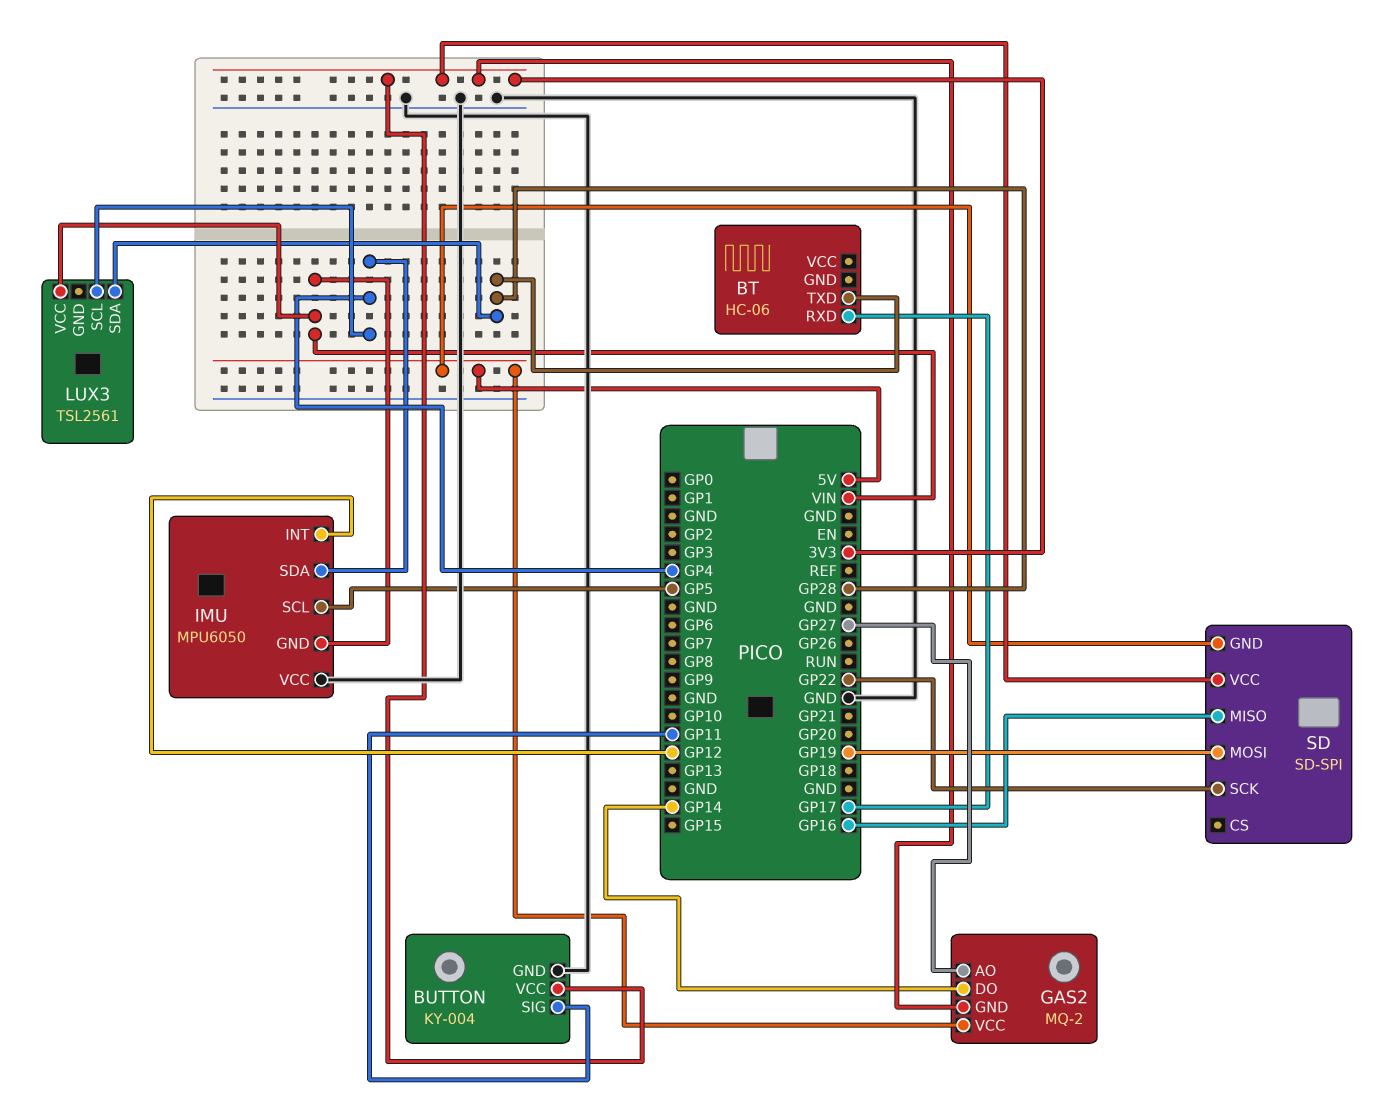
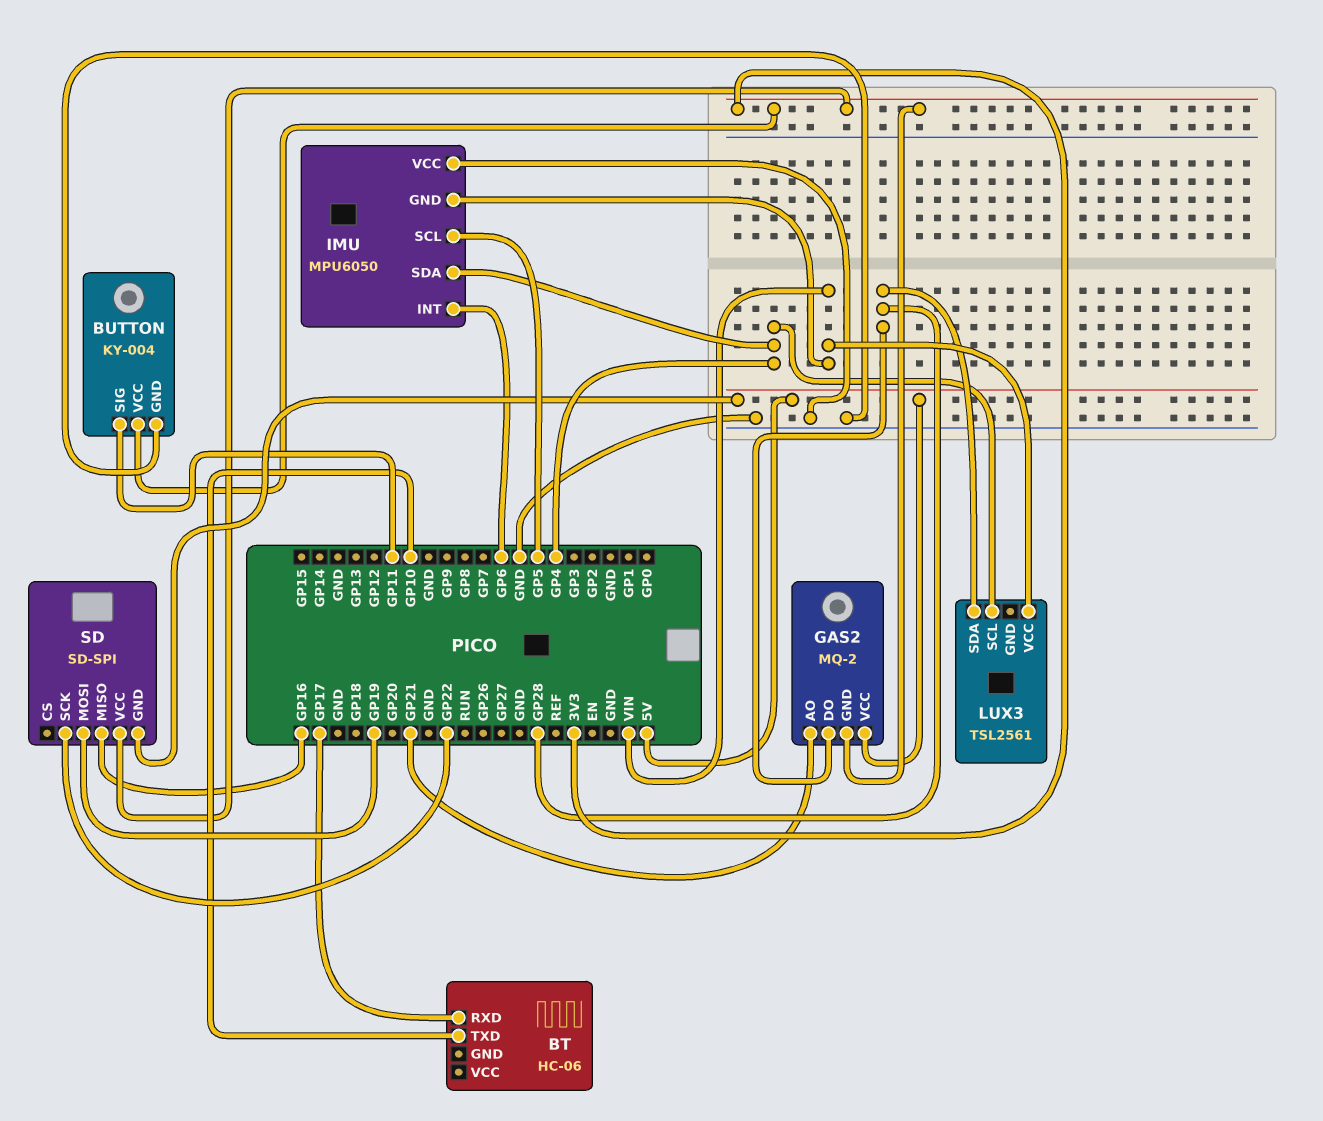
BT pin TXD: GP28 -> GP10
GAS2 pin AO: GP27 -> GP21
GAS2 pin DO: GP14 -> GP28
IMU pin INT: GP12 -> GP6

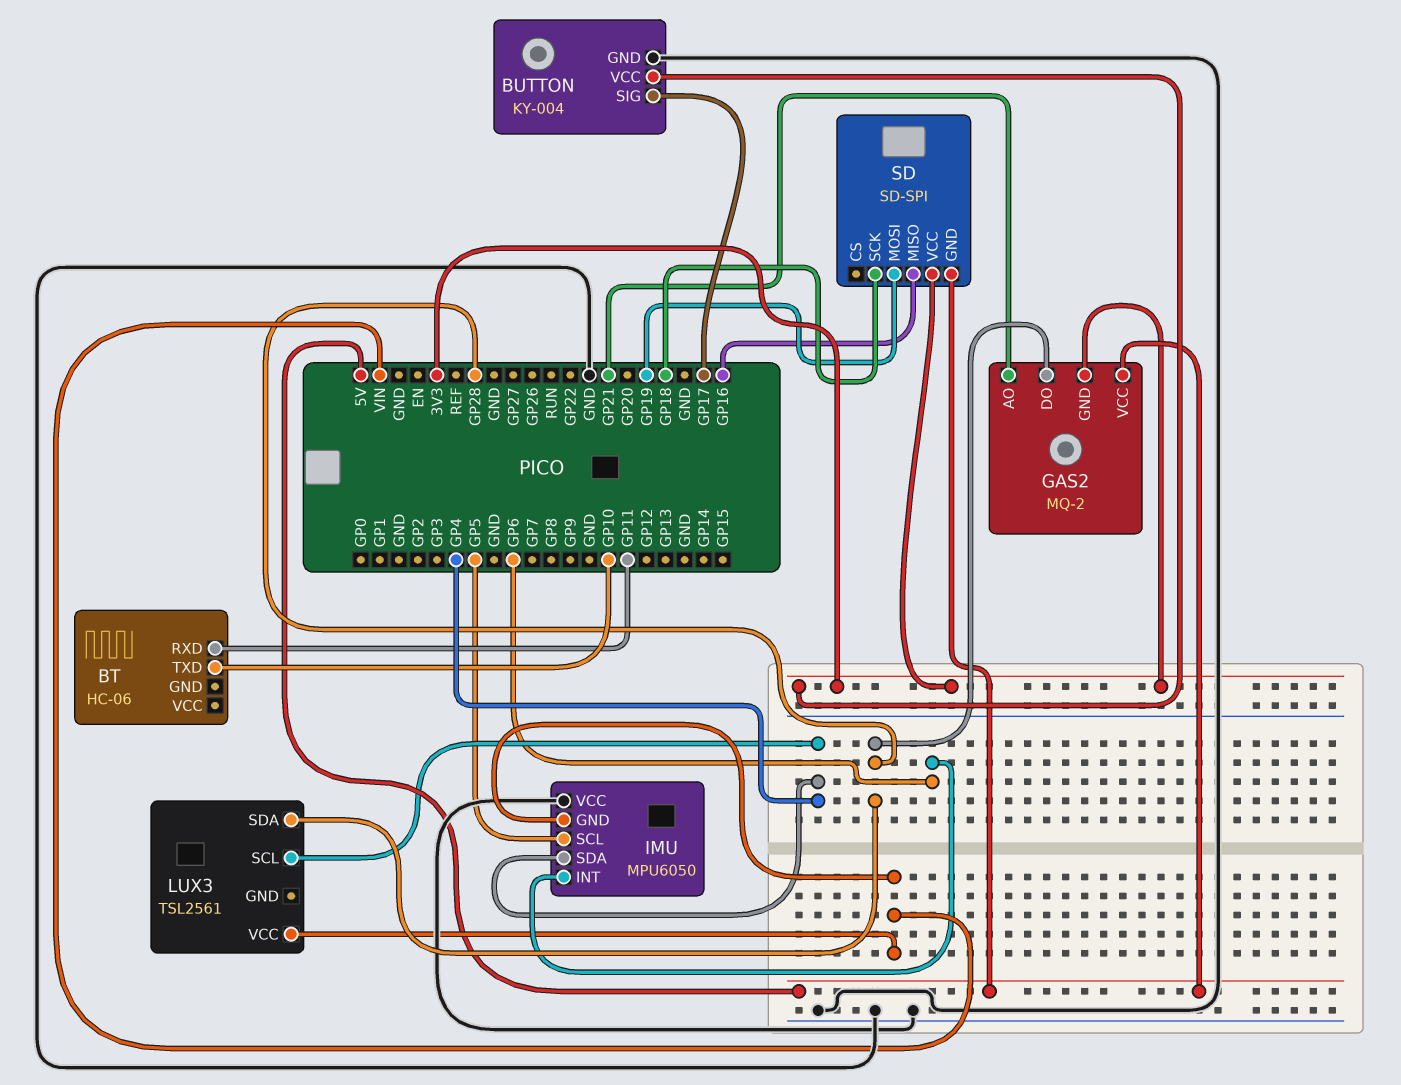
BT pin RXD: GP17 -> GP11
BUTTON pin SIG: GP11 -> GP17
SD pin SCK: GP22 -> GP18

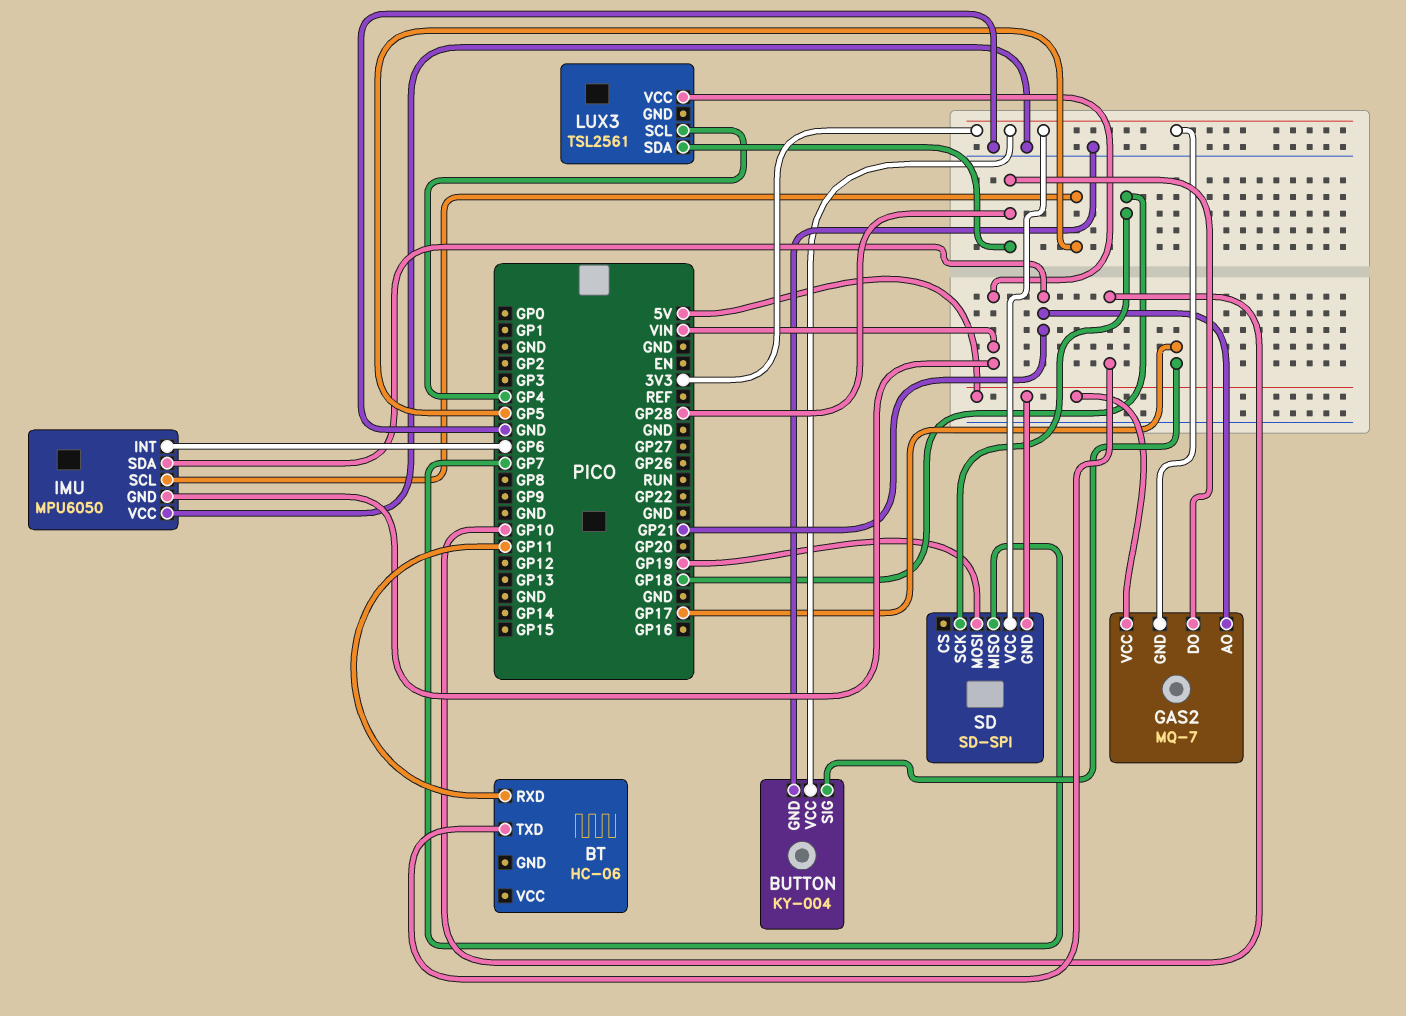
GAS2: MQ-2 -> MQ-7
IMU pin SDA: GP4 -> GP21
SD pin MISO: GP16 -> GP7

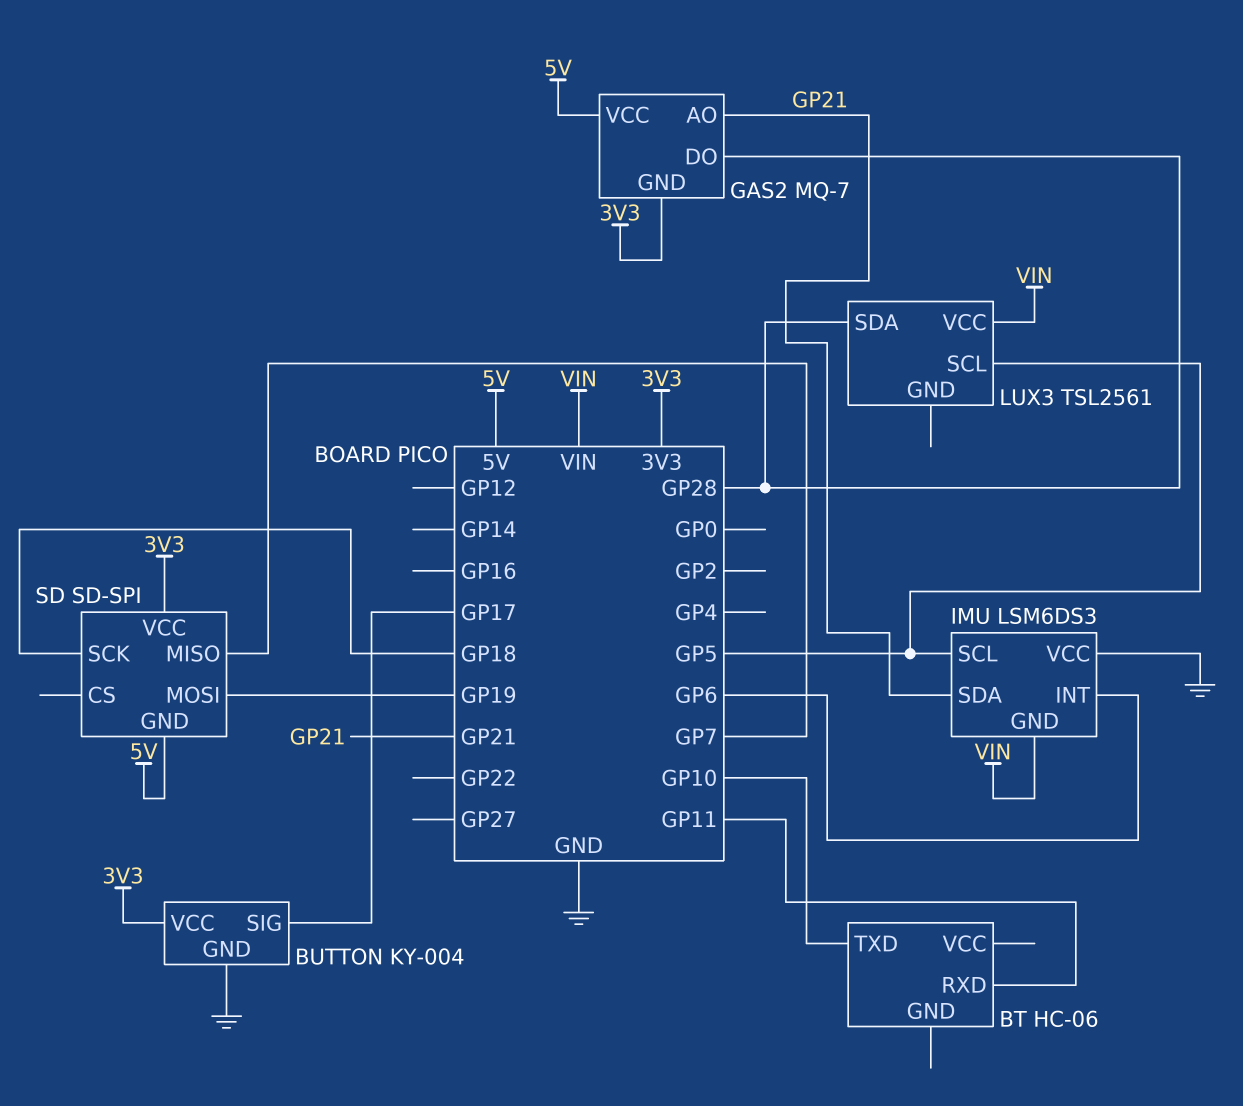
IMU: MPU6050 -> LSM6DS3
LUX3 pin SCL: GP4 -> GP5

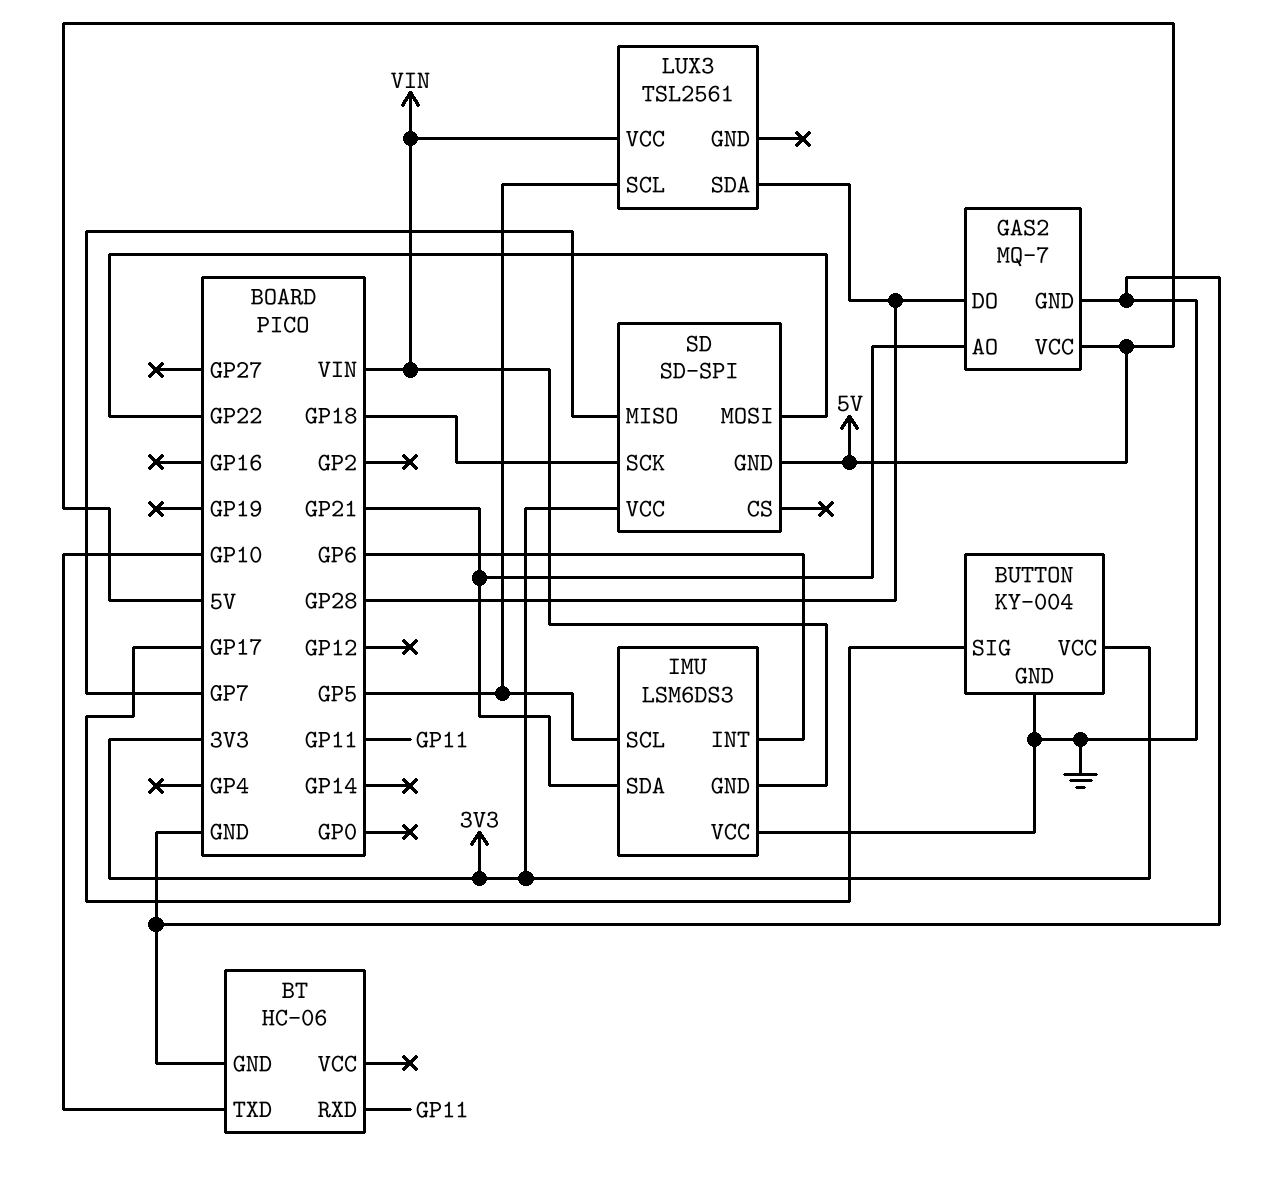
BT pin GND: none -> GND
GAS2 pin GND: 3V3 -> GND
SD pin MOSI: GP19 -> GP22

